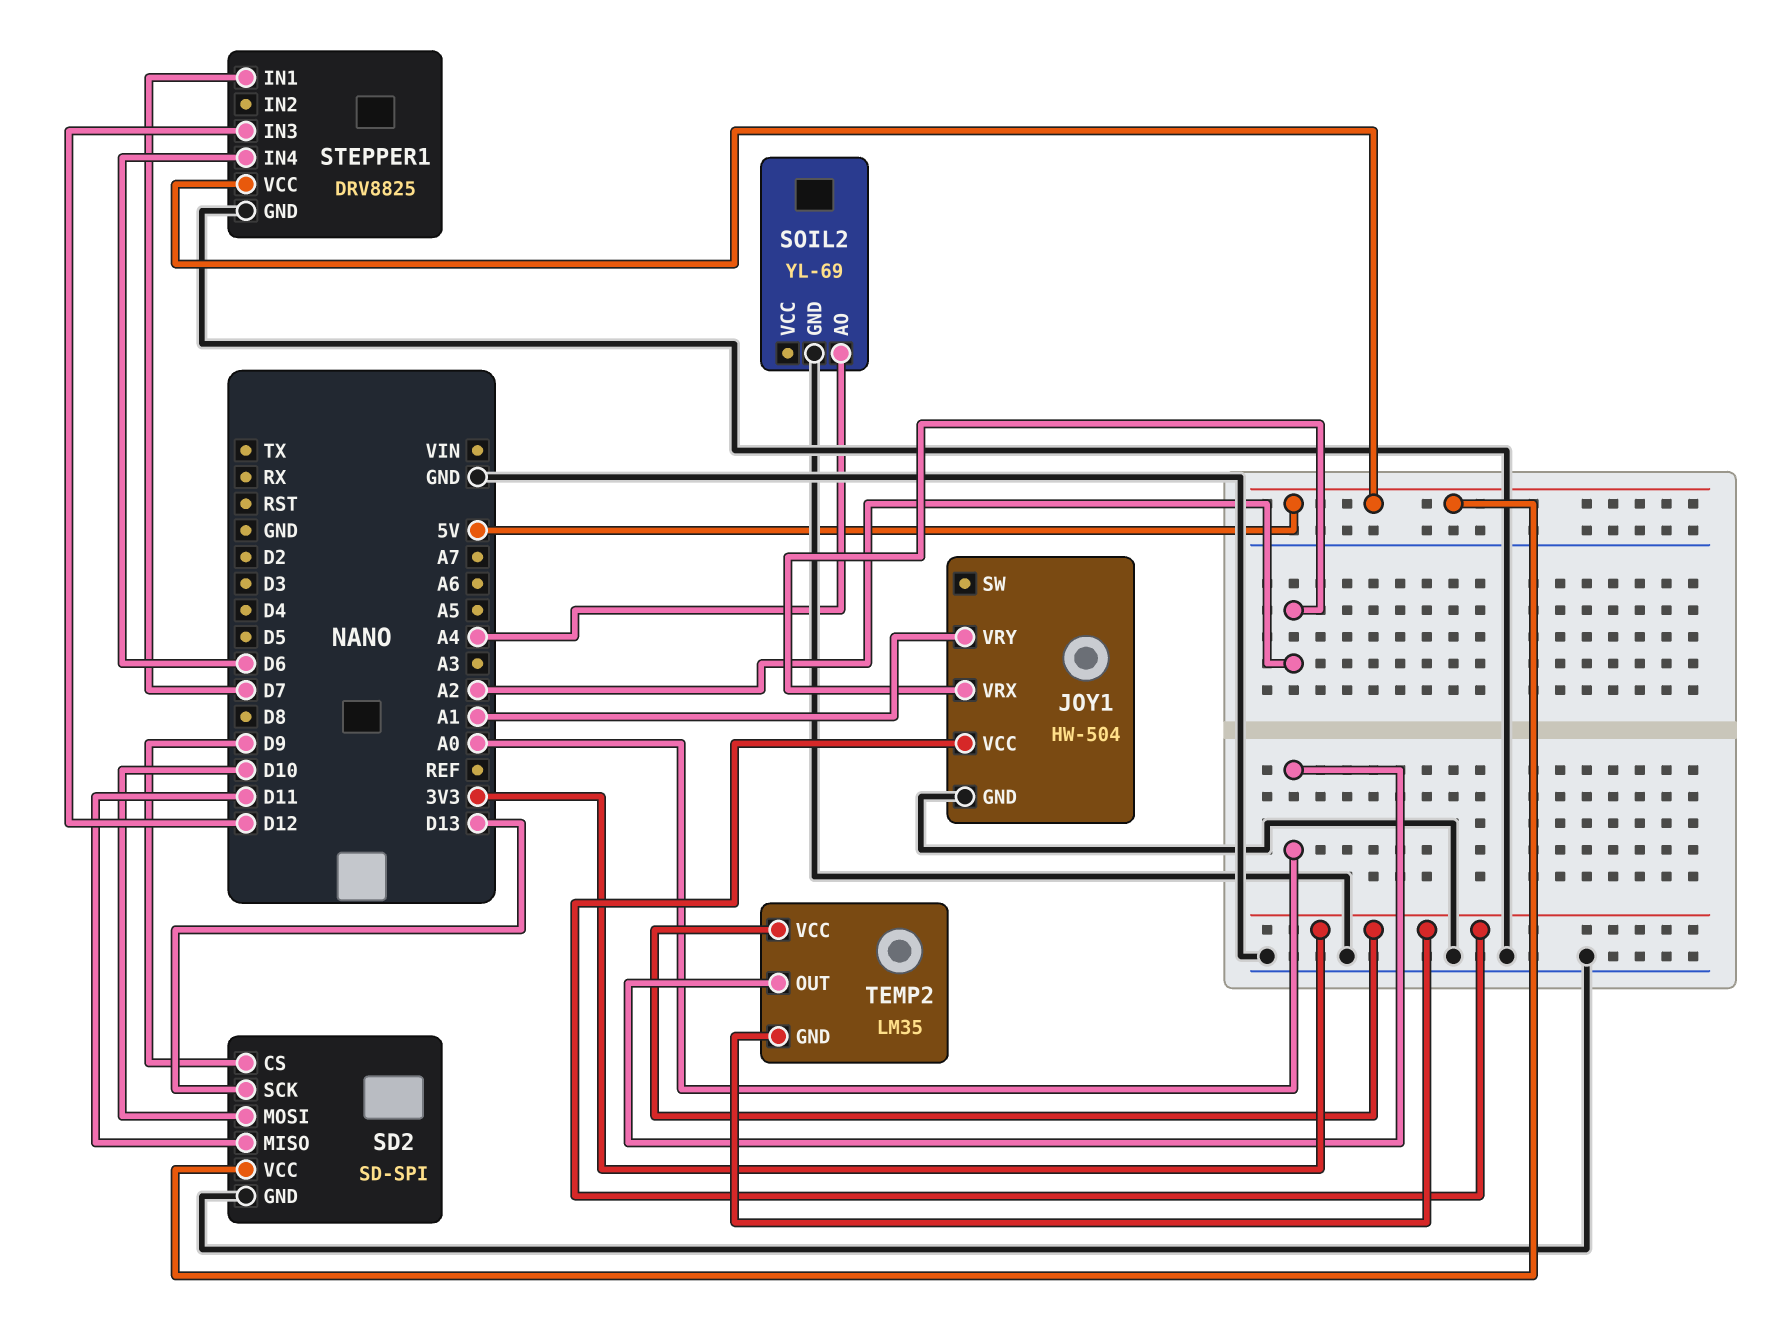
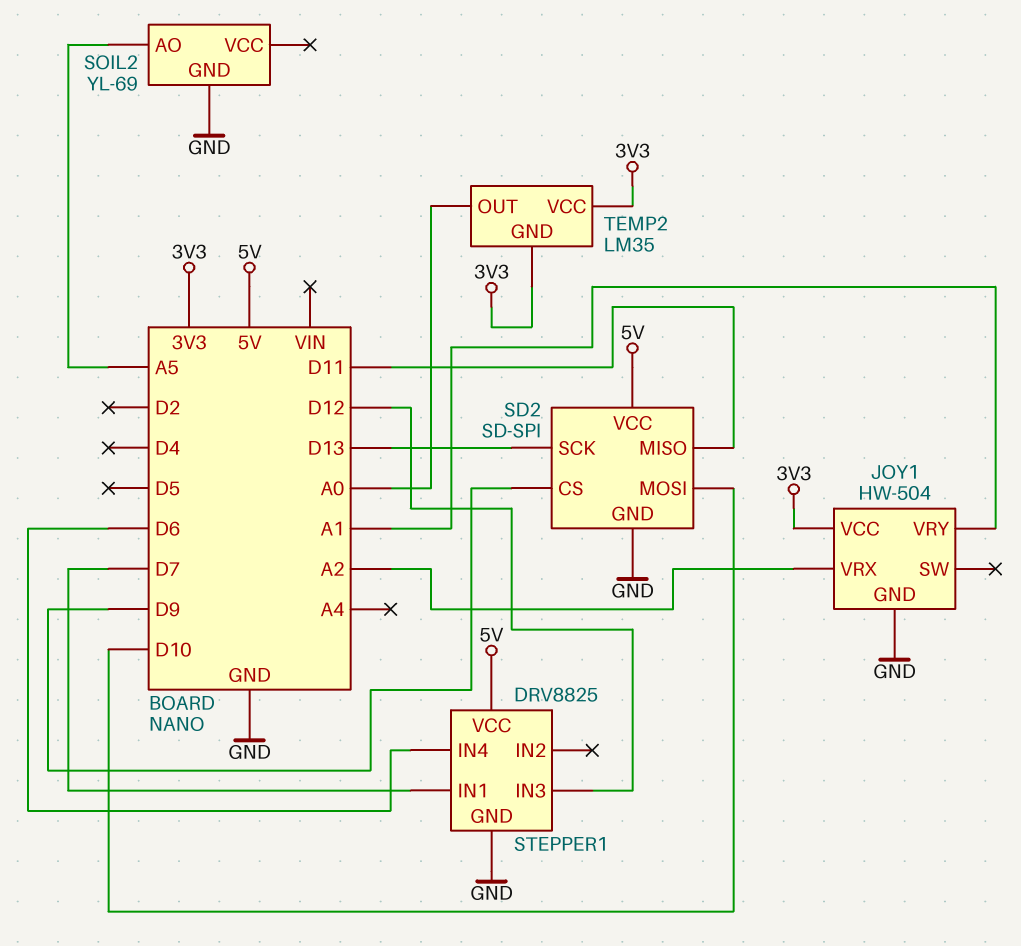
SOIL2 pin AO: A4 -> A5

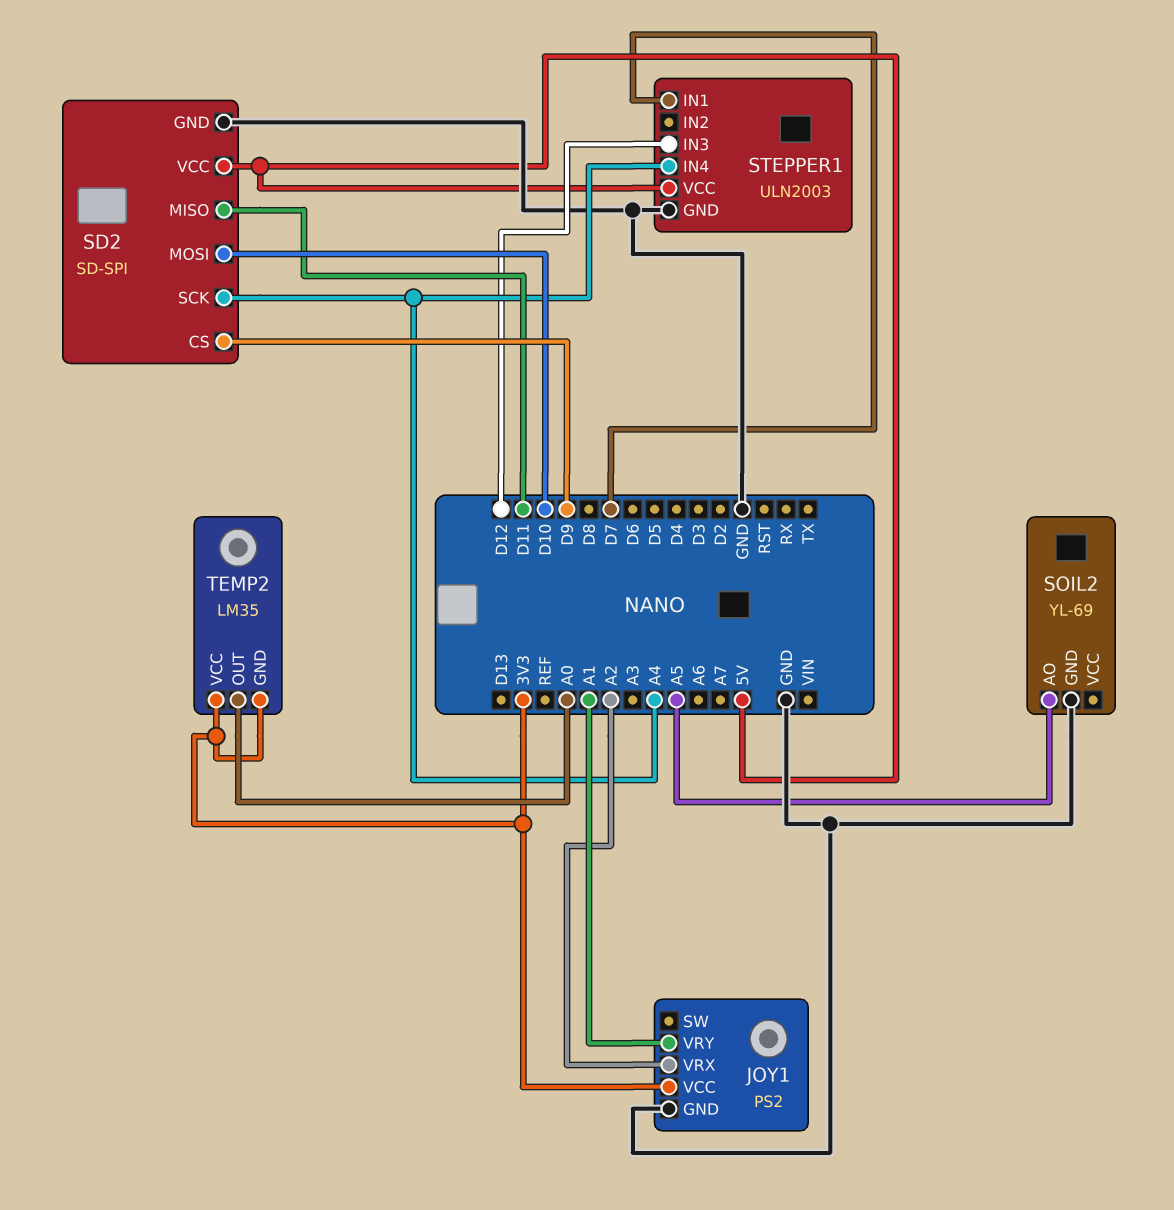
JOY1: HW-504 -> PS2
SD2 pin SCK: D13 -> A4
STEPPER1: DRV8825 -> ULN2003
STEPPER1 pin IN4: D6 -> A4

